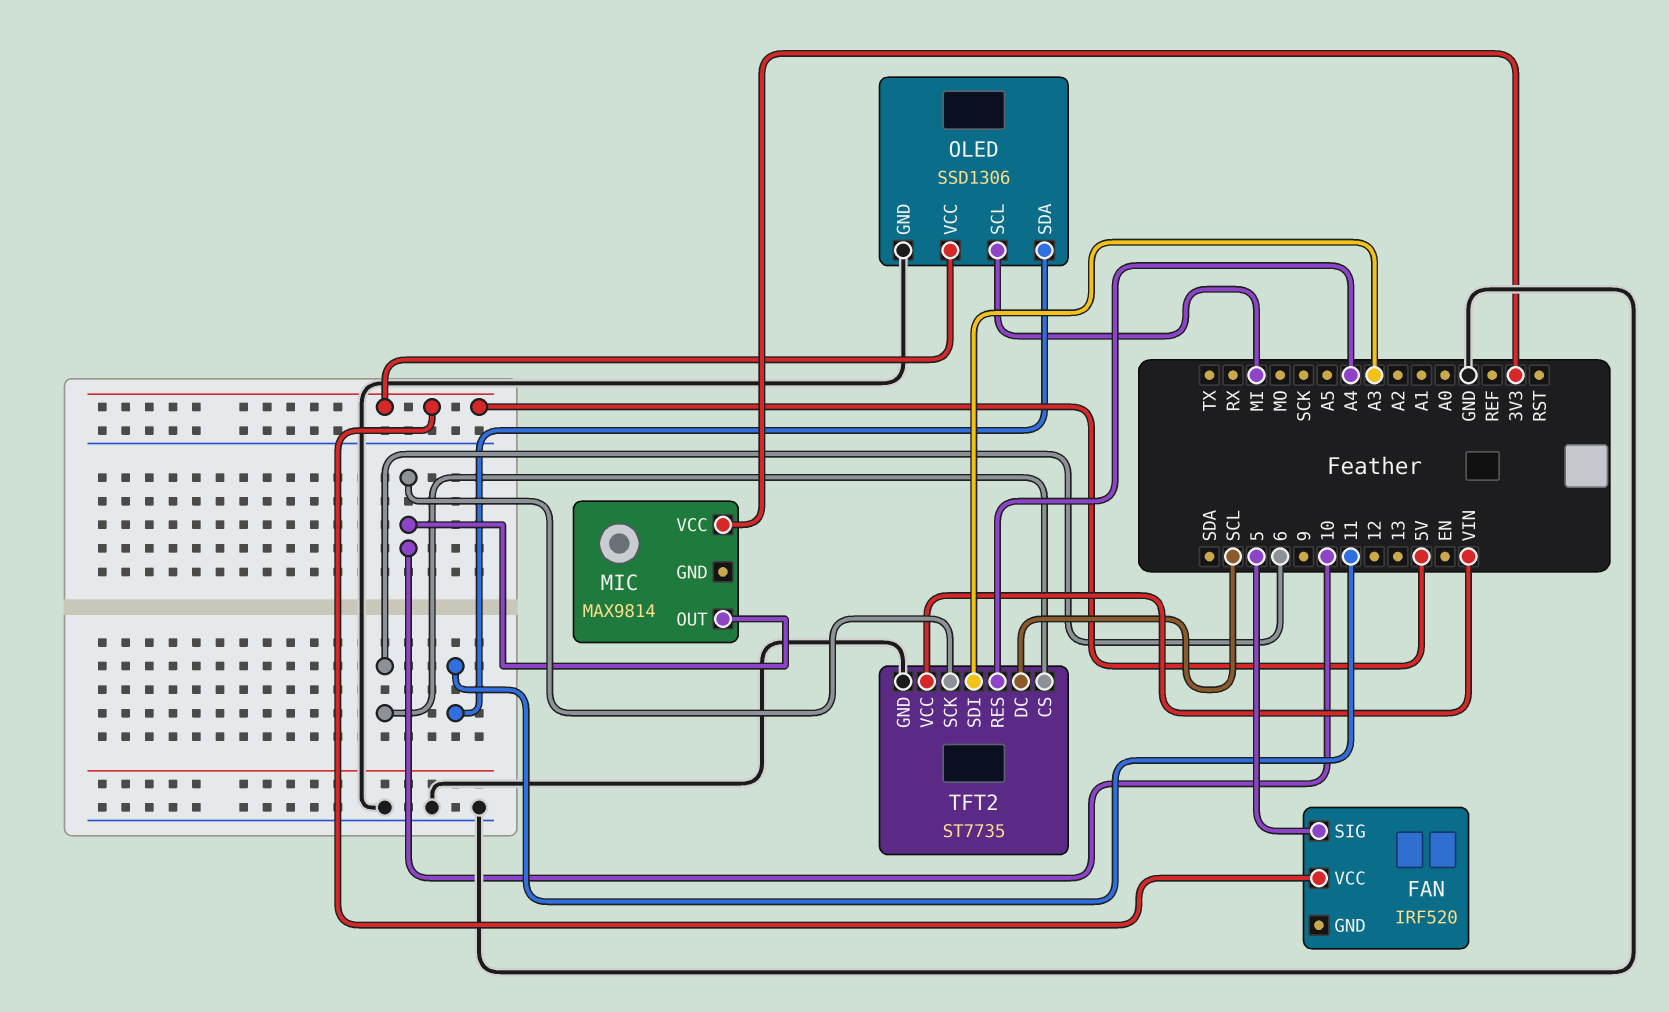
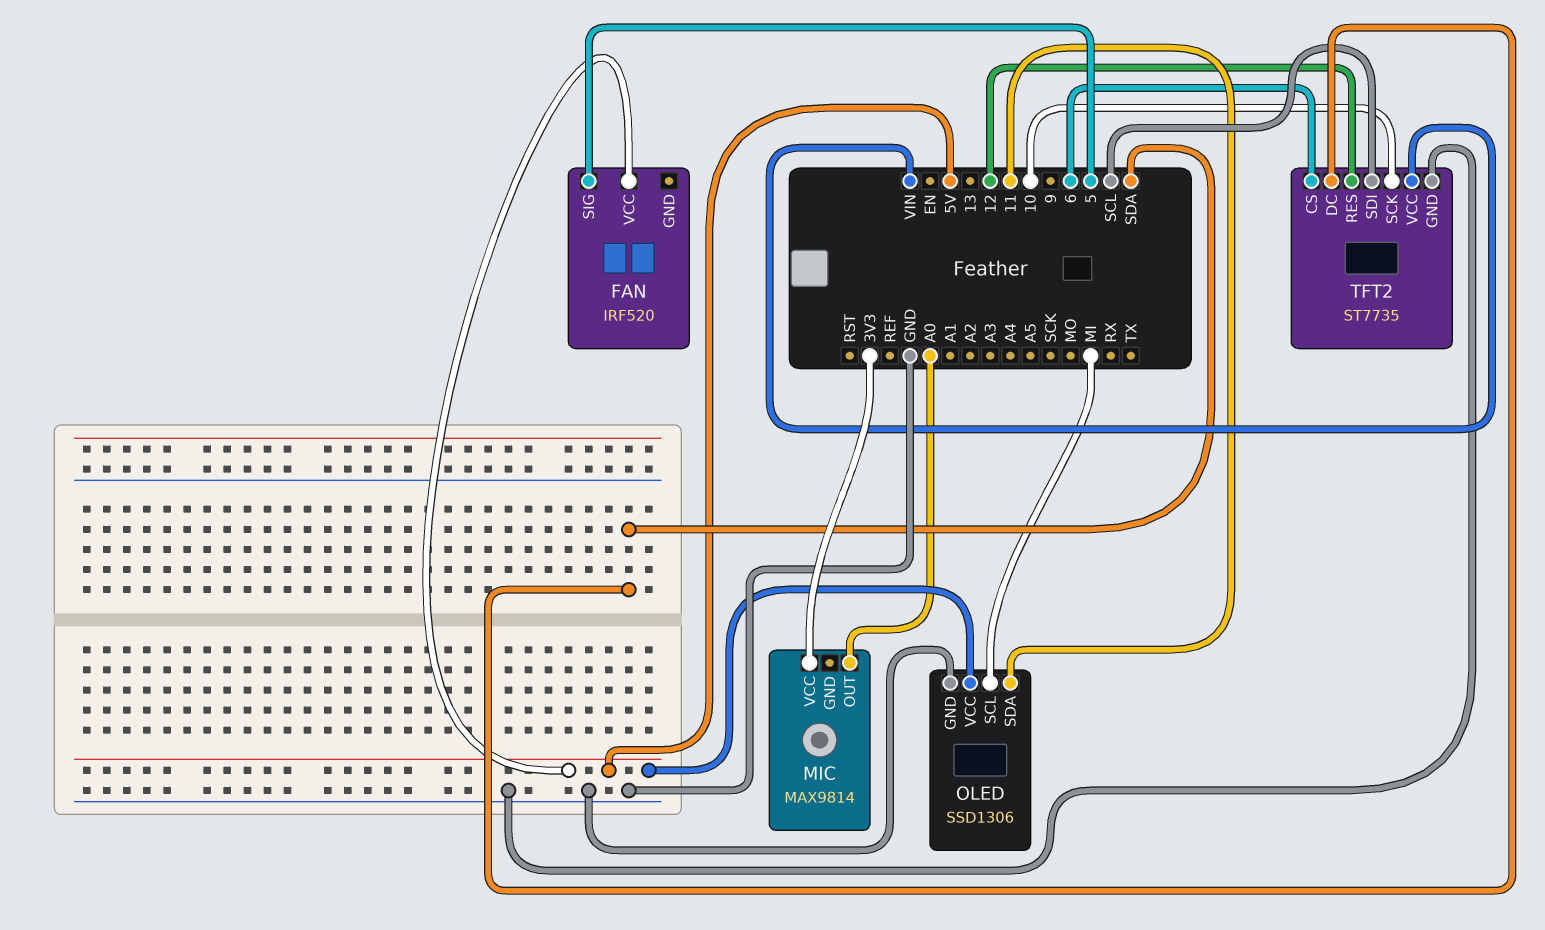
MIC pin OUT: 10 -> A0
TFT2 pin DC: SCL -> SDA
TFT2 pin RES: A4 -> 12
TFT2 pin SDI: A3 -> SCL

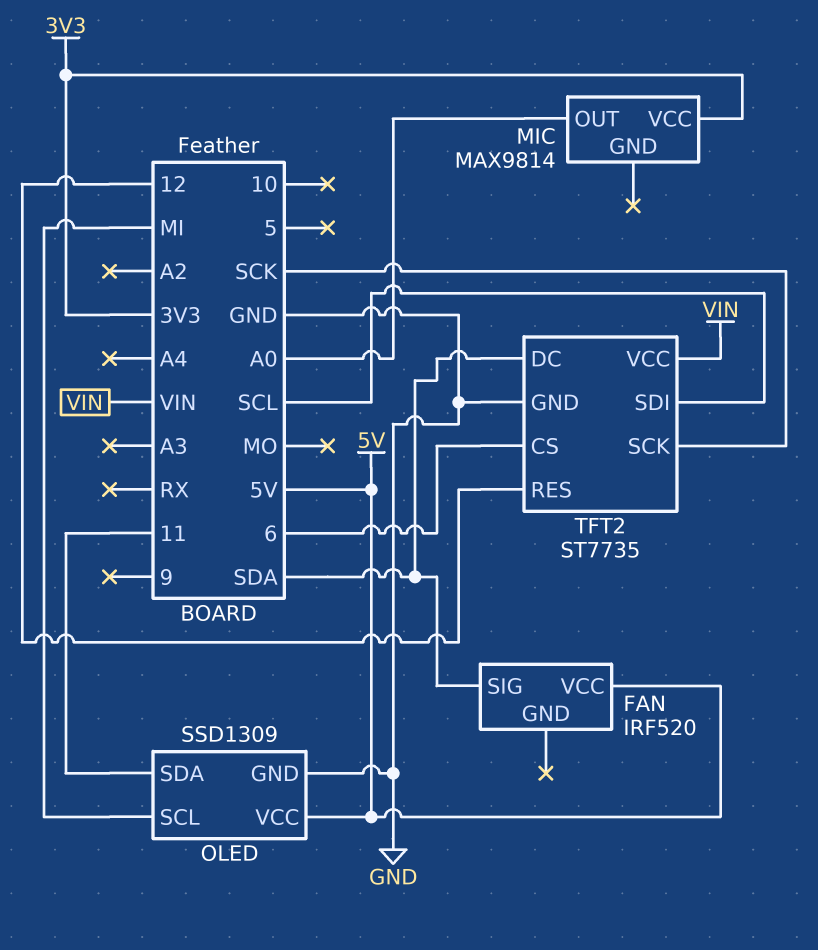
FAN pin SIG: 5 -> SDA
OLED: SSD1306 -> SSD1309
TFT2 pin SCK: 10 -> SCK

